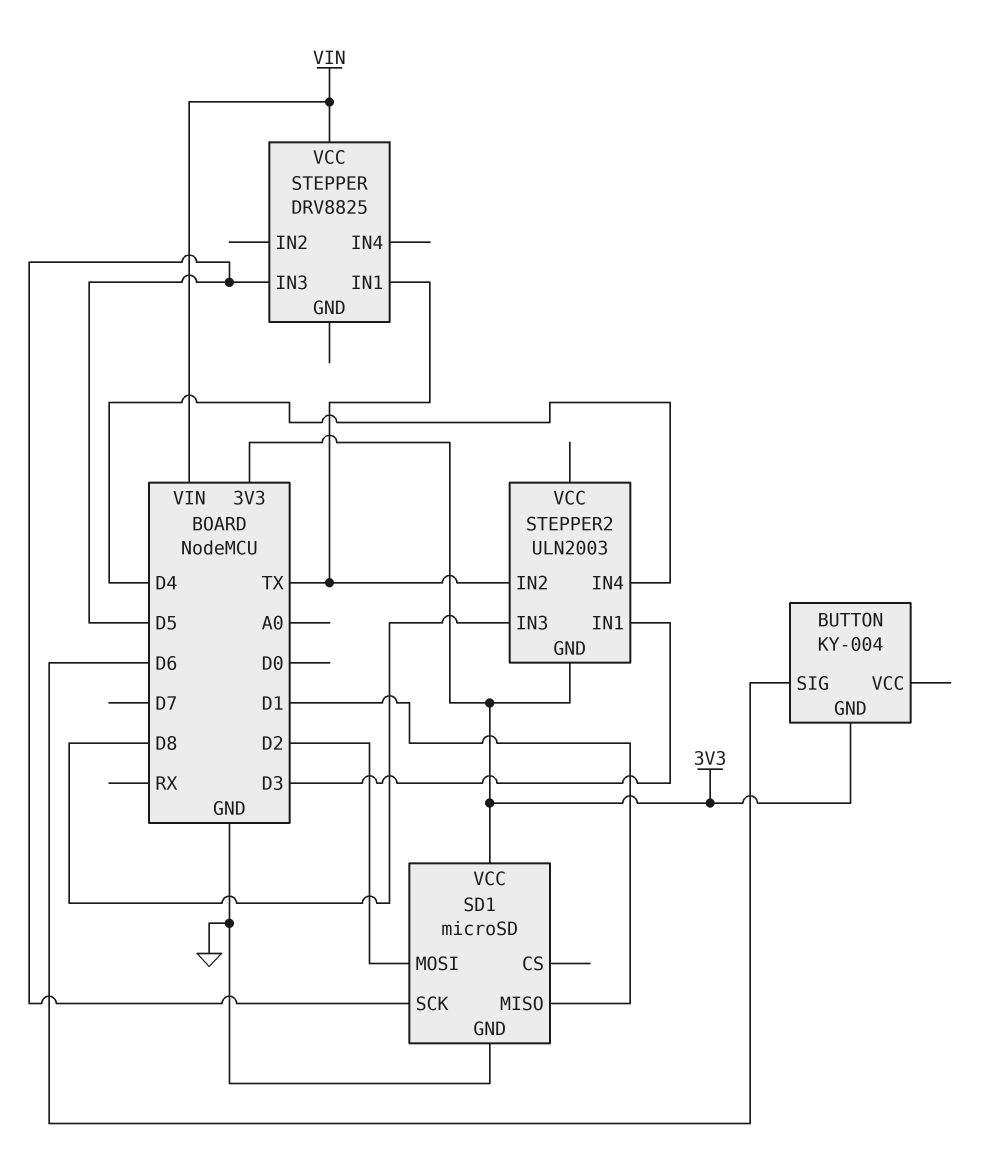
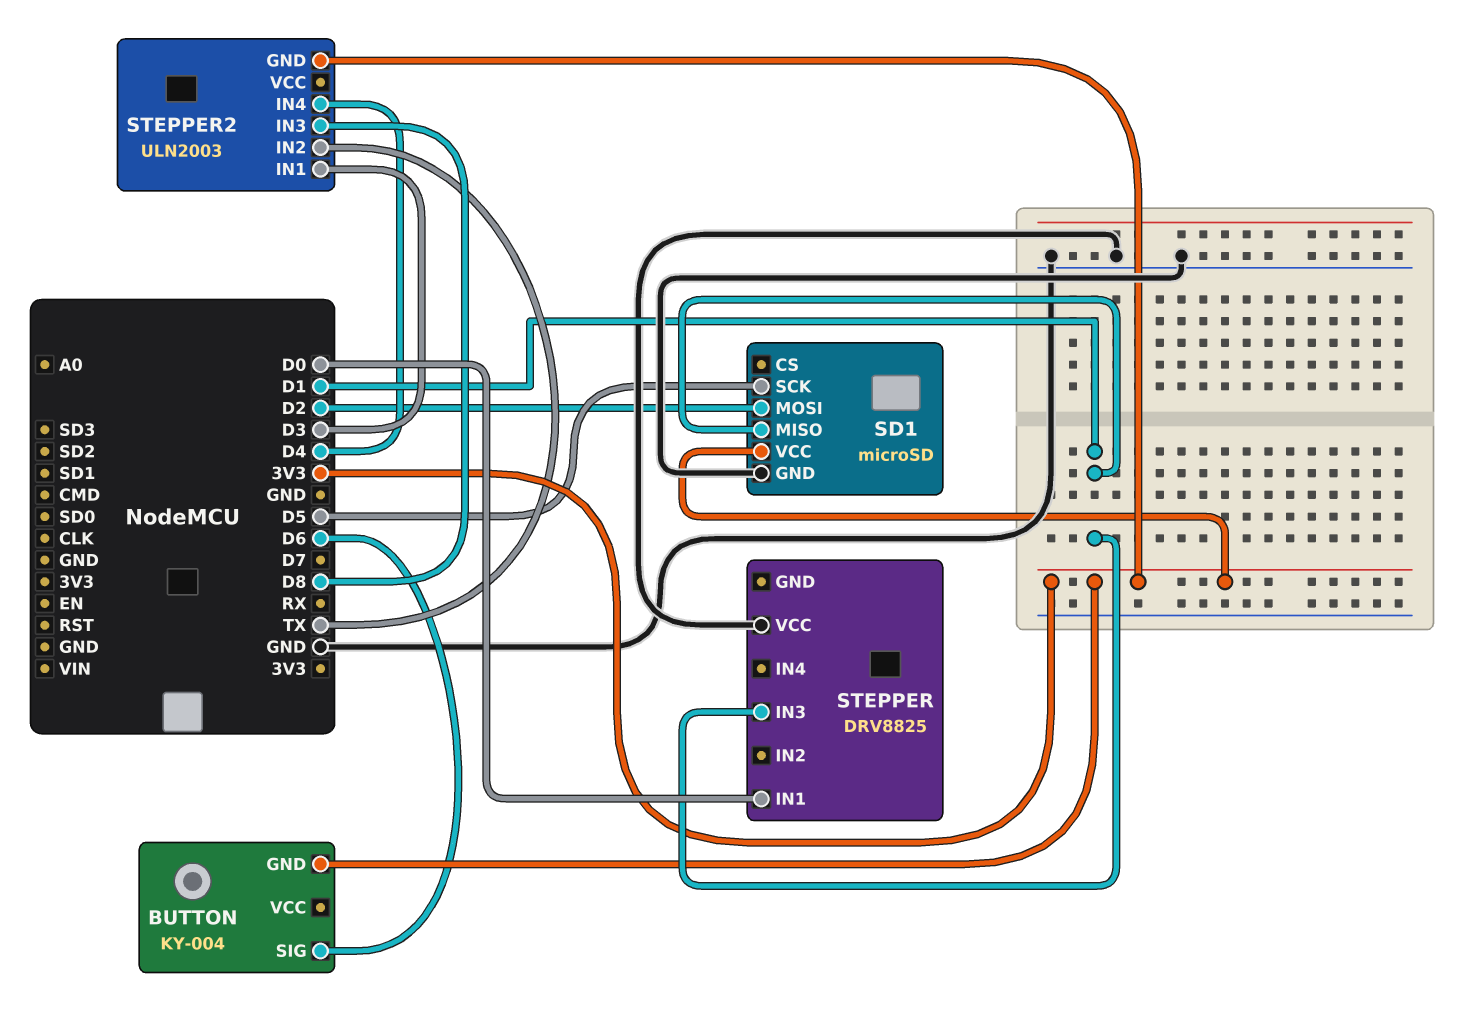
STEPPER pin IN1: TX -> D0
STEPPER pin IN3: D5 -> D1
STEPPER pin VCC: VIN -> GND

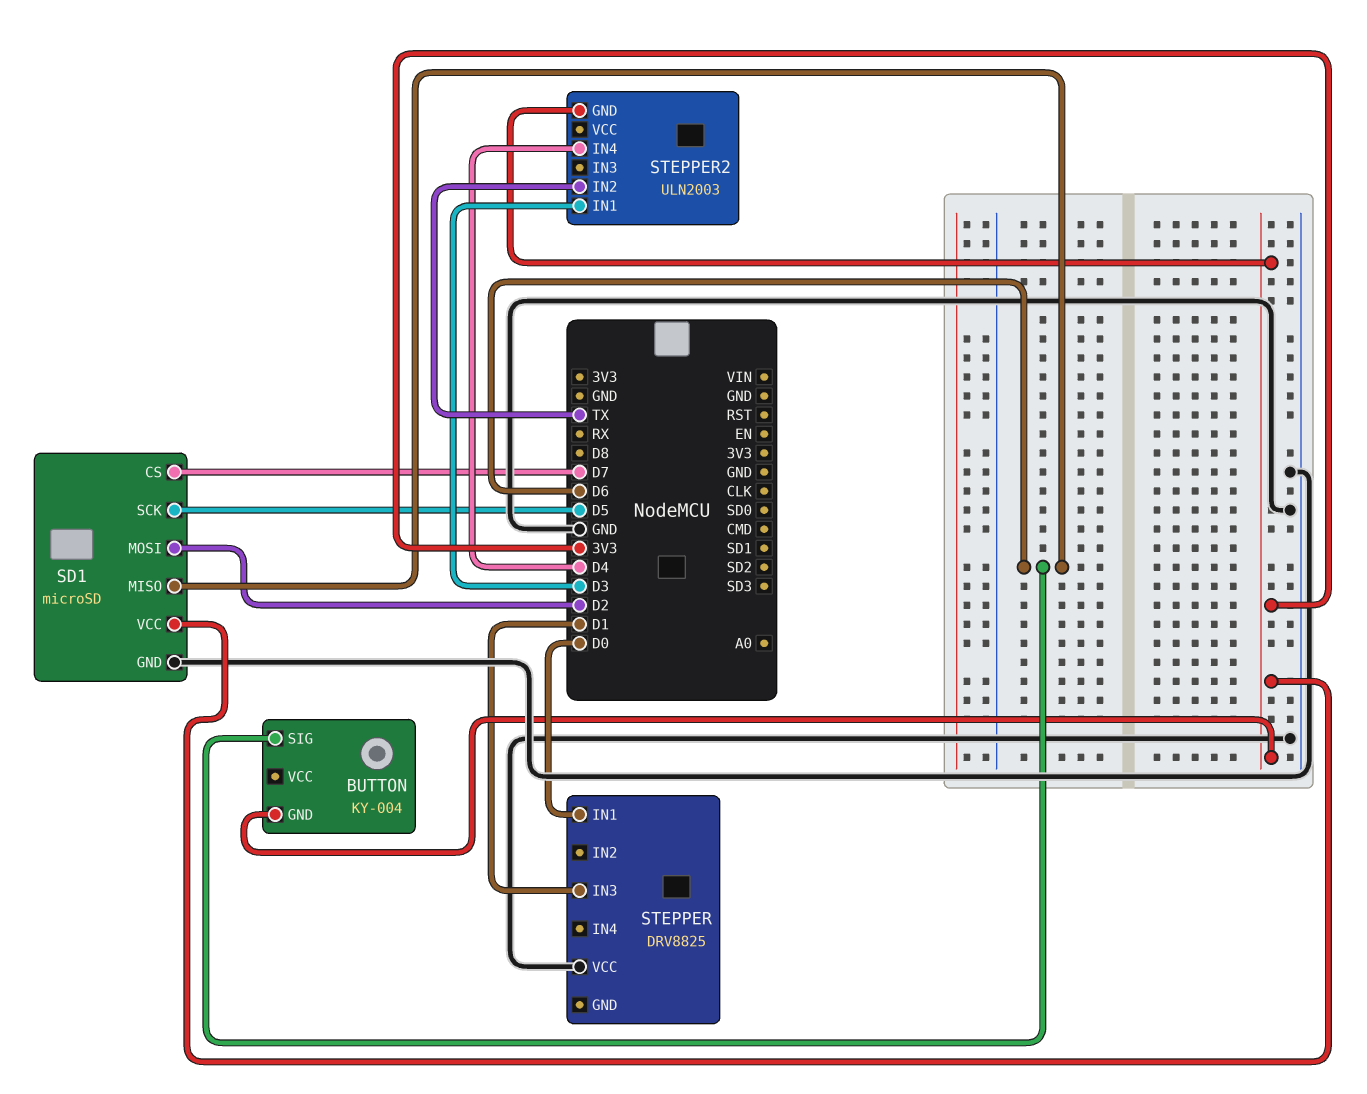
SD1 pin CS: none -> D7
SD1 pin MISO: D1 -> D6
STEPPER2 pin IN3: D8 -> none

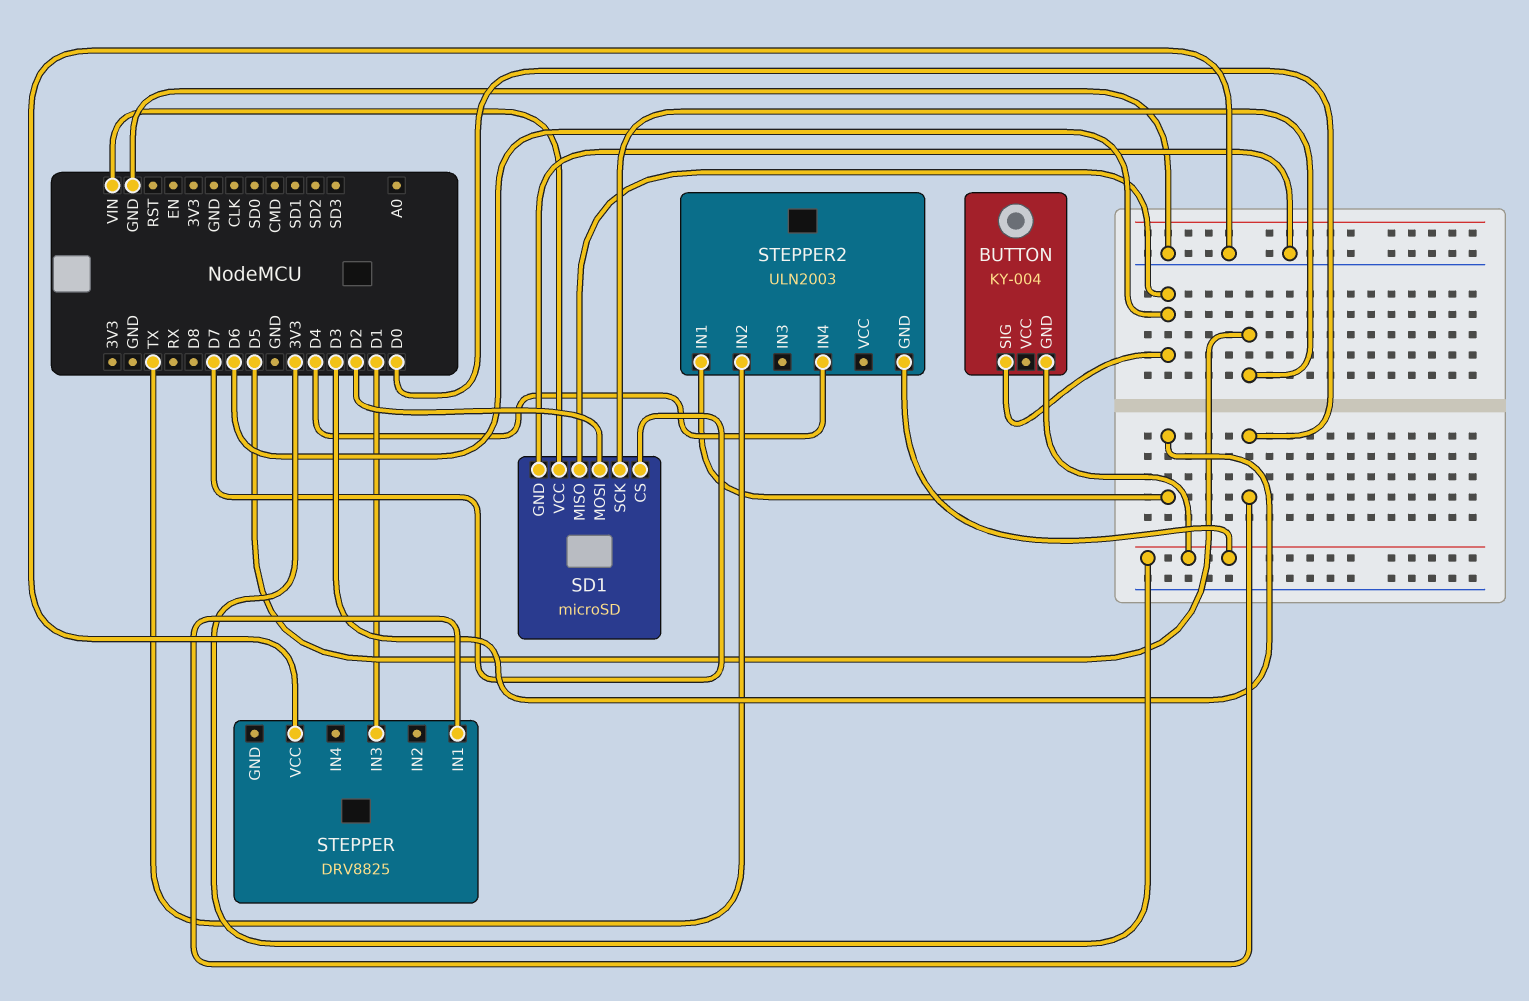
SD1 pin VCC: 3V3 -> VIN

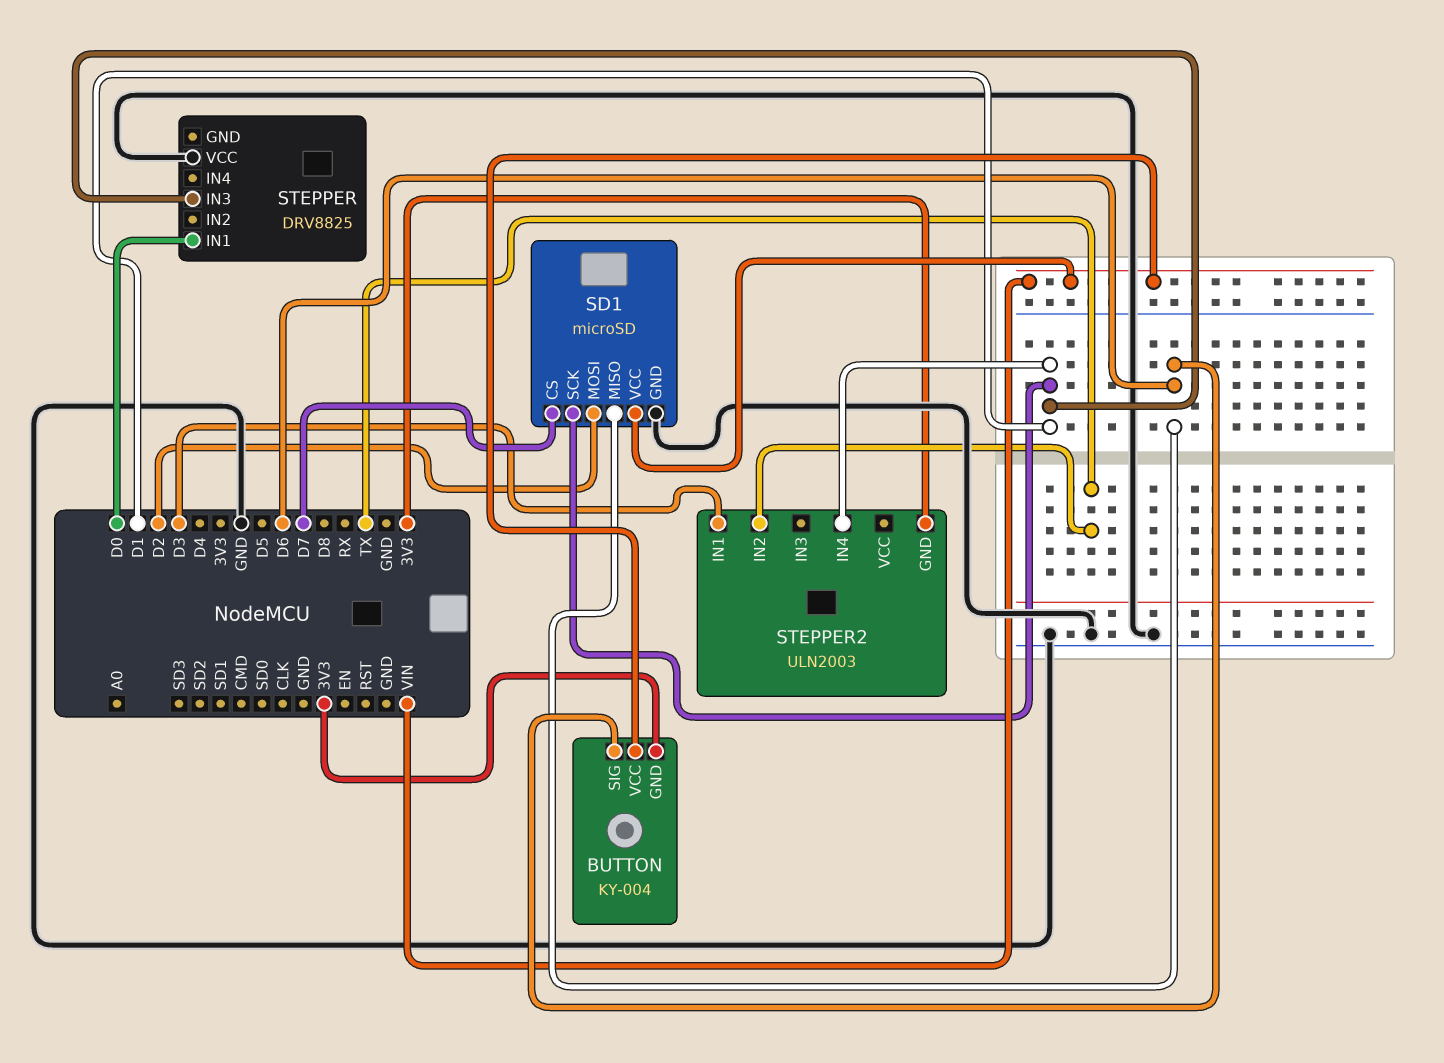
BUTTON pin VCC: none -> VIN
SD1 pin SCK: D5 -> D1
STEPPER2 pin IN4: D4 -> D1

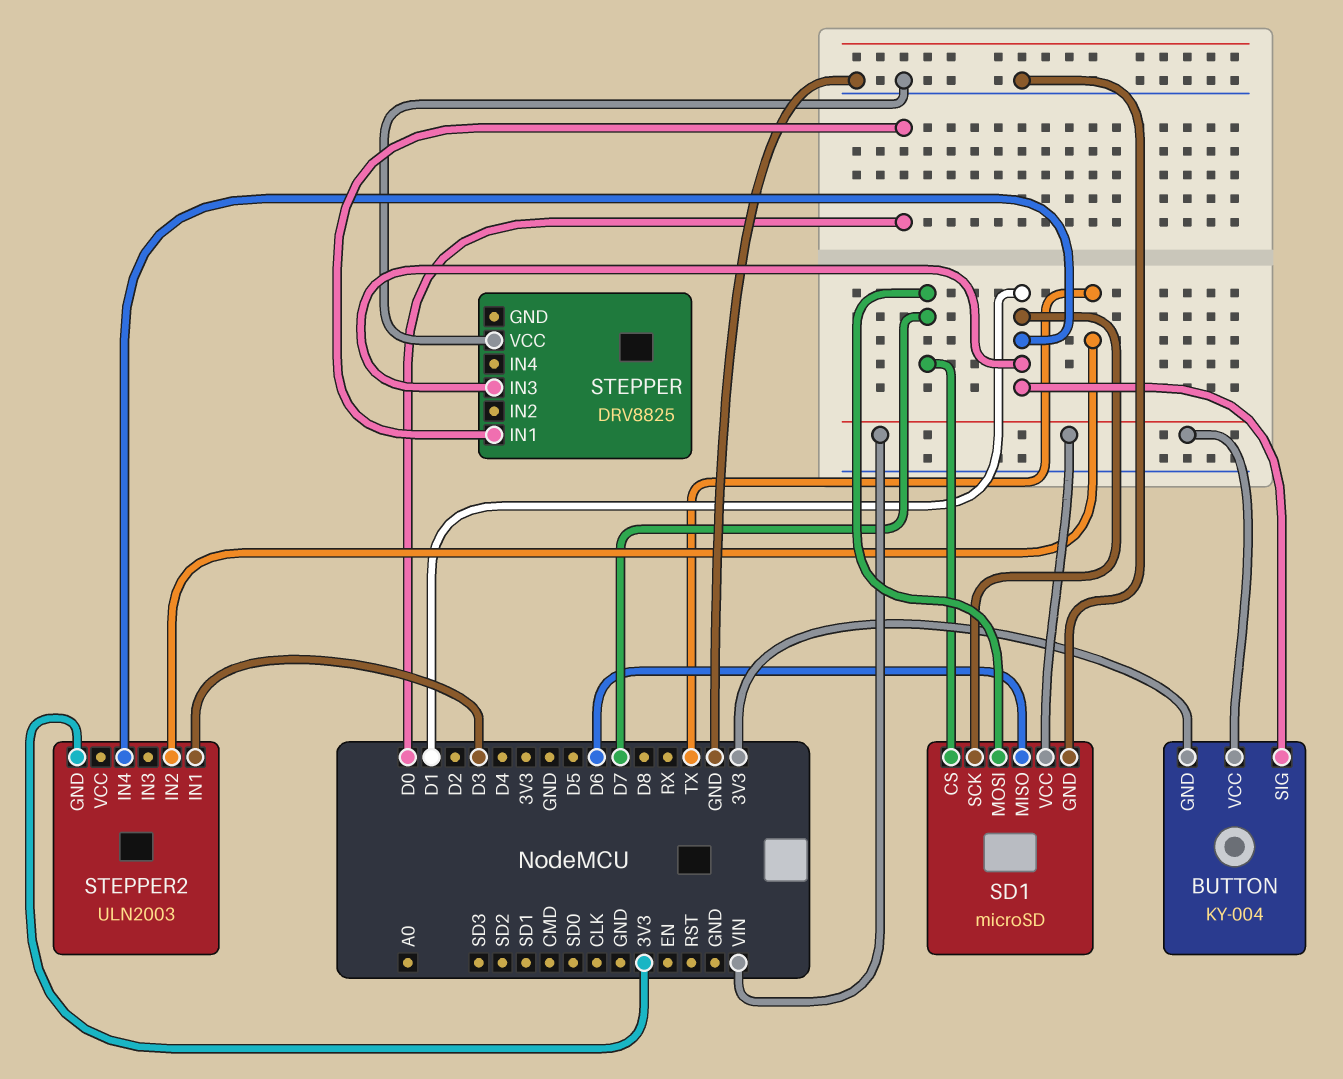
BUTTON pin SIG: D6 -> D1
SD1 pin MOSI: D2 -> D7

